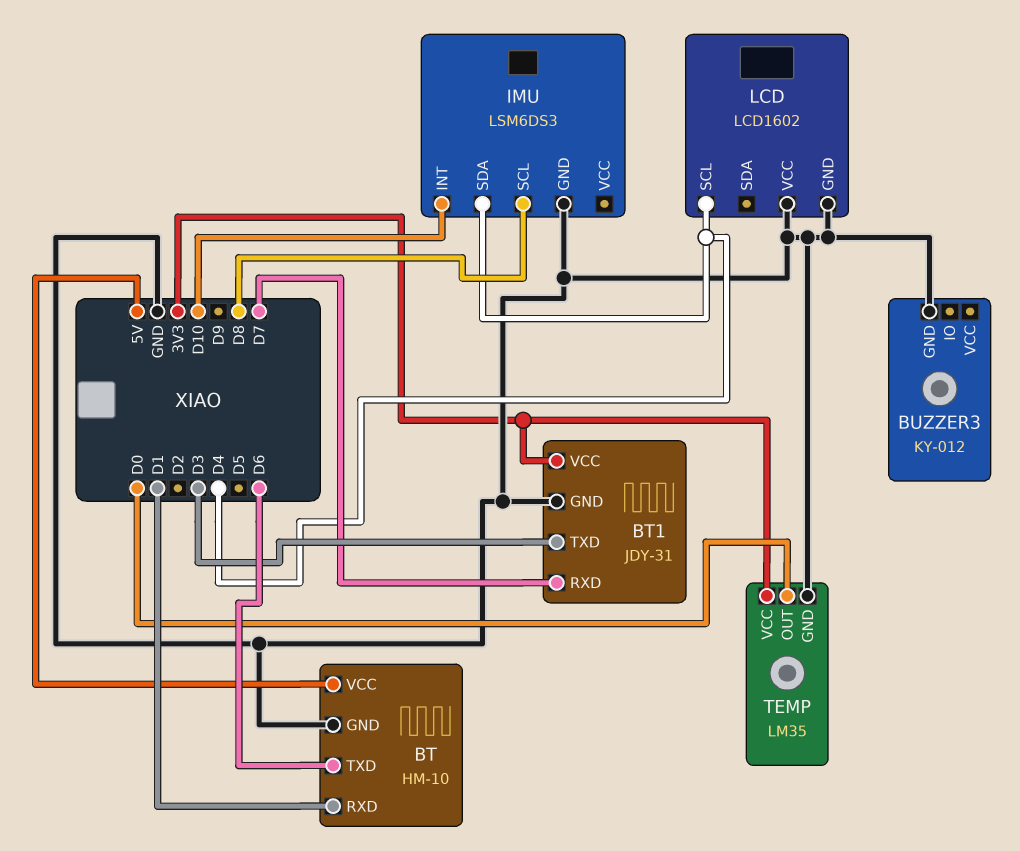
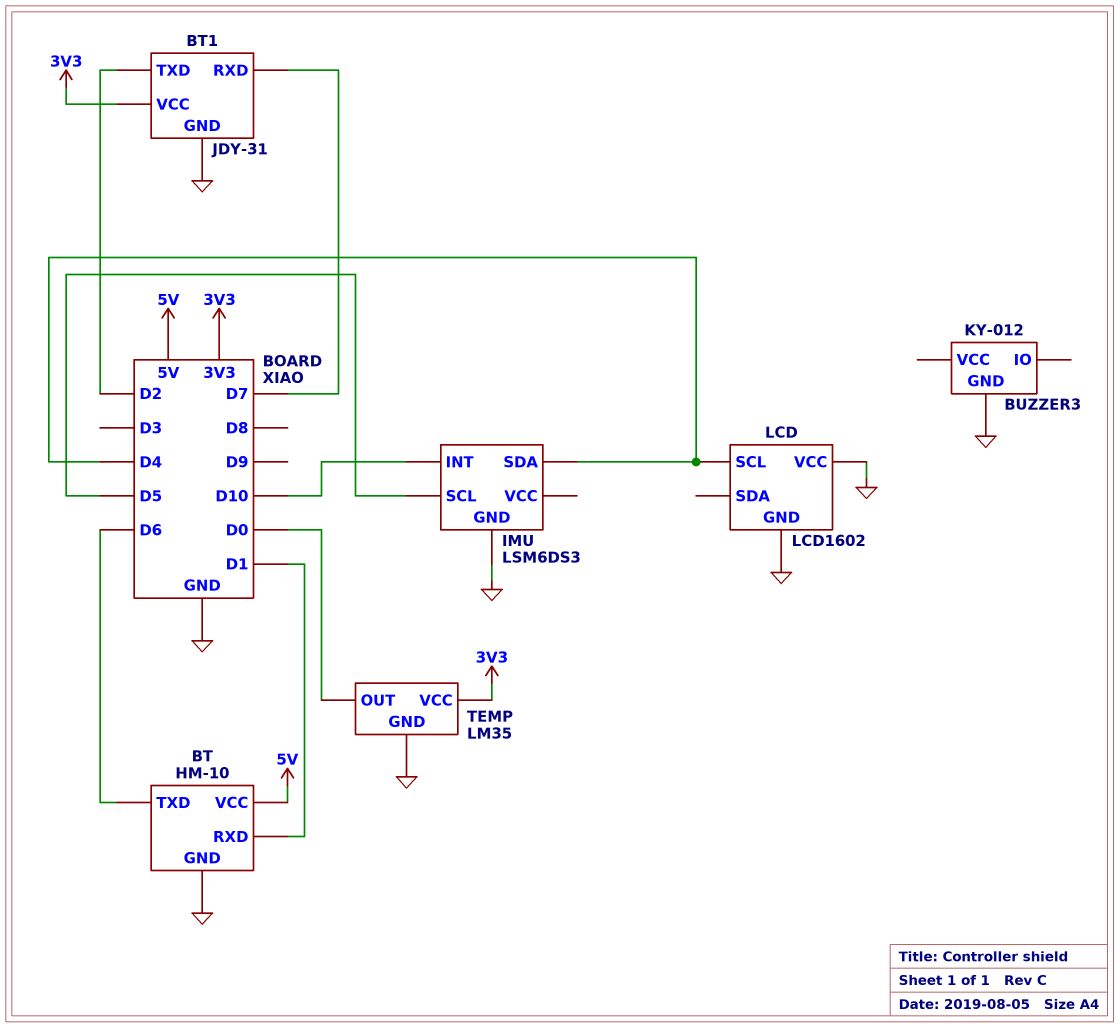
BT1 pin TXD: D3 -> D2
IMU pin SCL: D8 -> D5

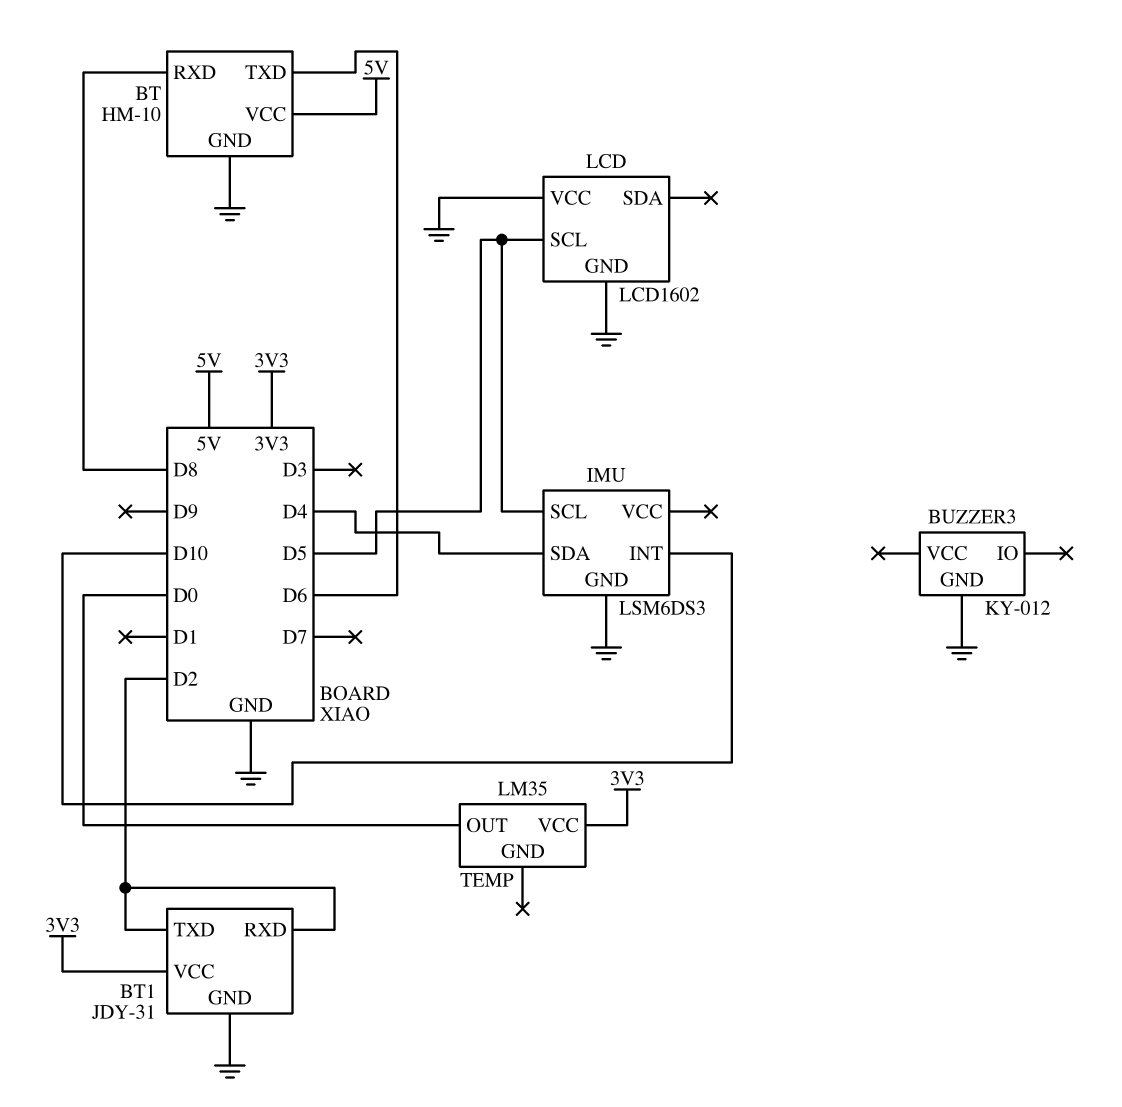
BT pin RXD: D1 -> D8
BT1 pin RXD: D7 -> D2
LCD pin SCL: D4 -> D5
TEMP pin GND: GND -> none

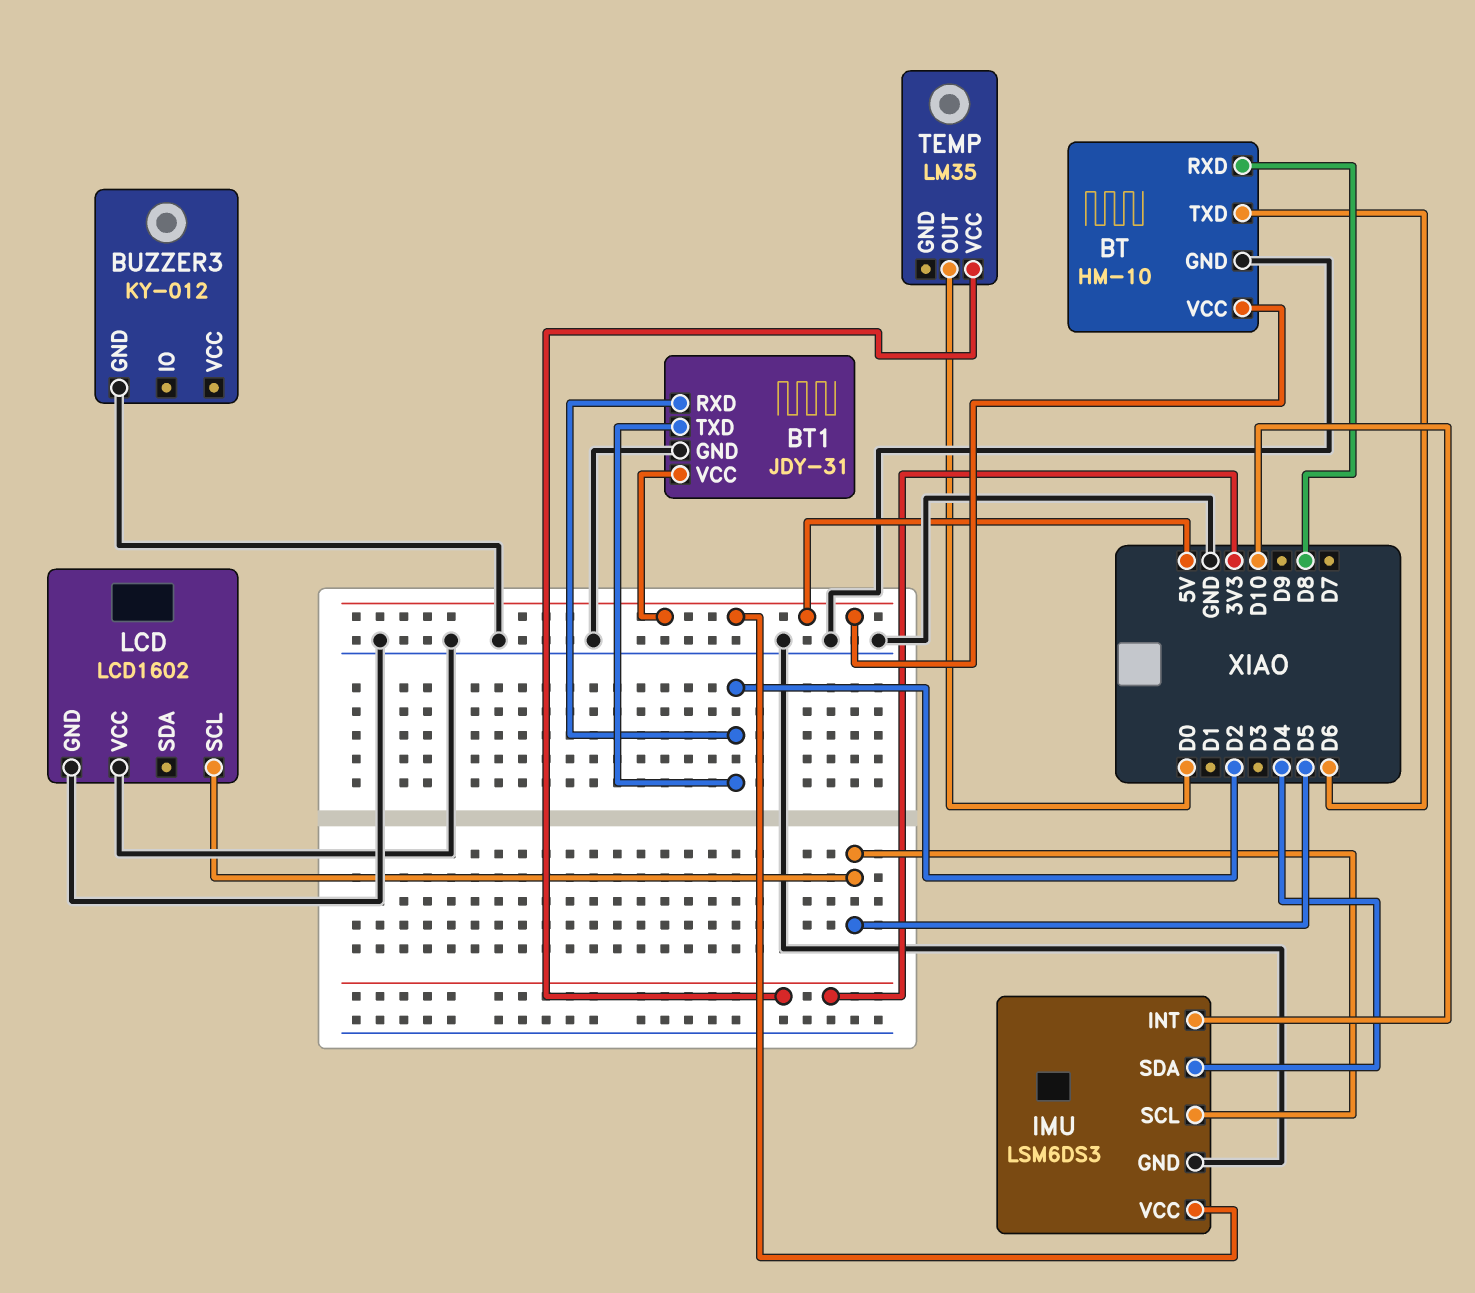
BT1 pin VCC: 3V3 -> 5V
IMU pin VCC: none -> 5V

